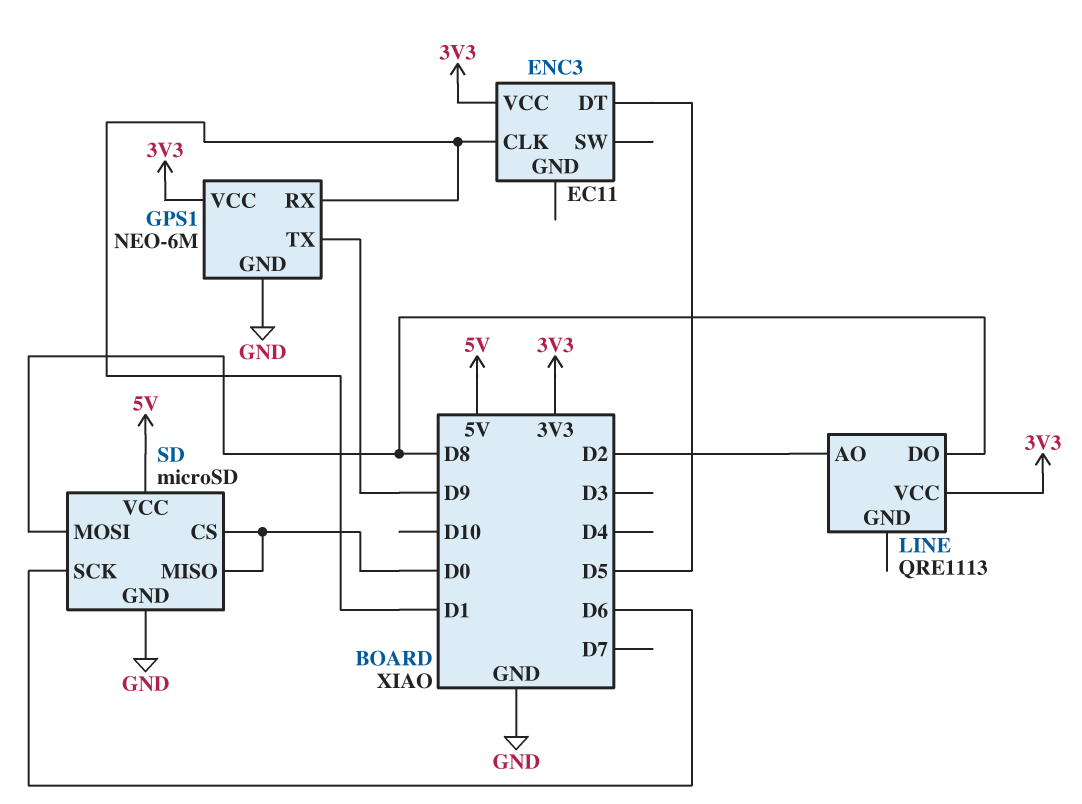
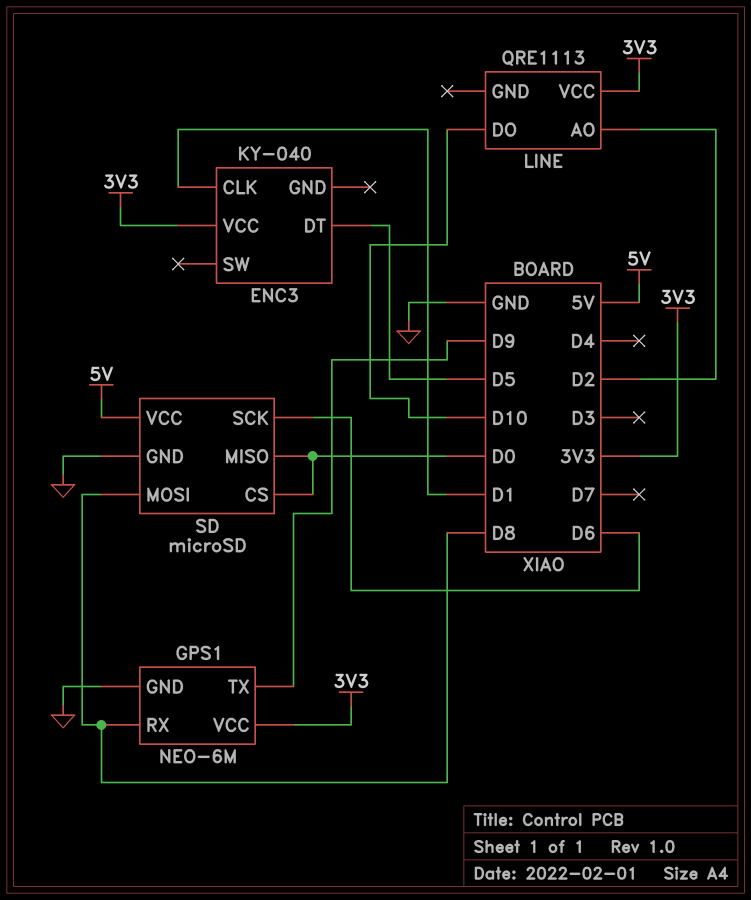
ENC3: EC11 -> KY-040
GPS1 pin RX: D1 -> D8
LINE pin DO: D8 -> D10

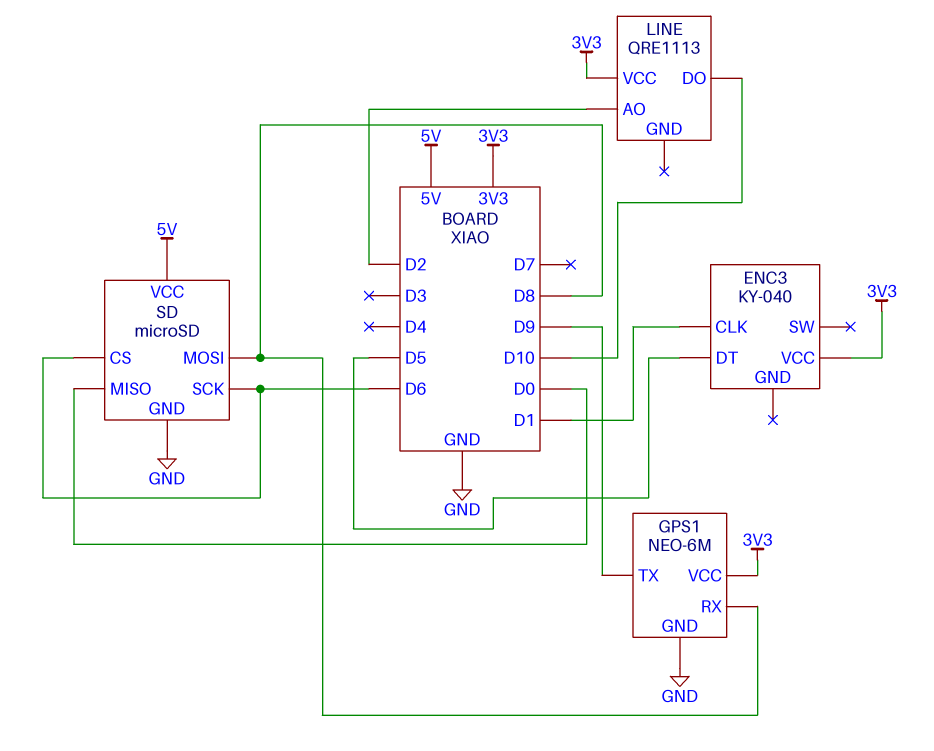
SD pin CS: D0 -> D6

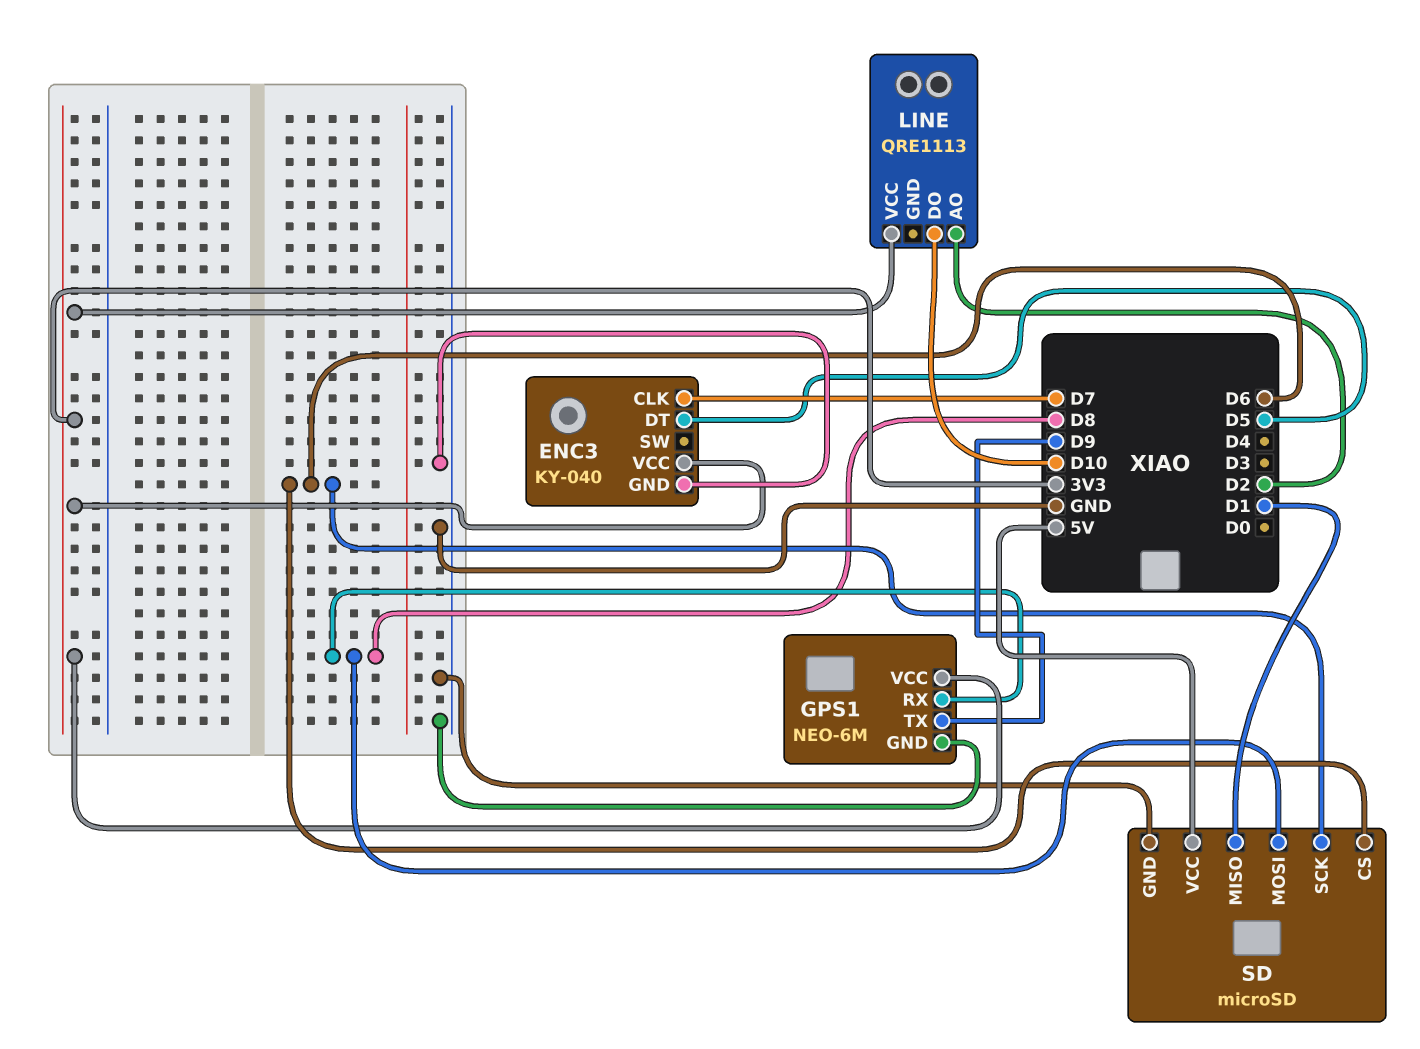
ENC3 pin CLK: D1 -> D7
ENC3 pin GND: none -> GND
SD pin MISO: D0 -> D1

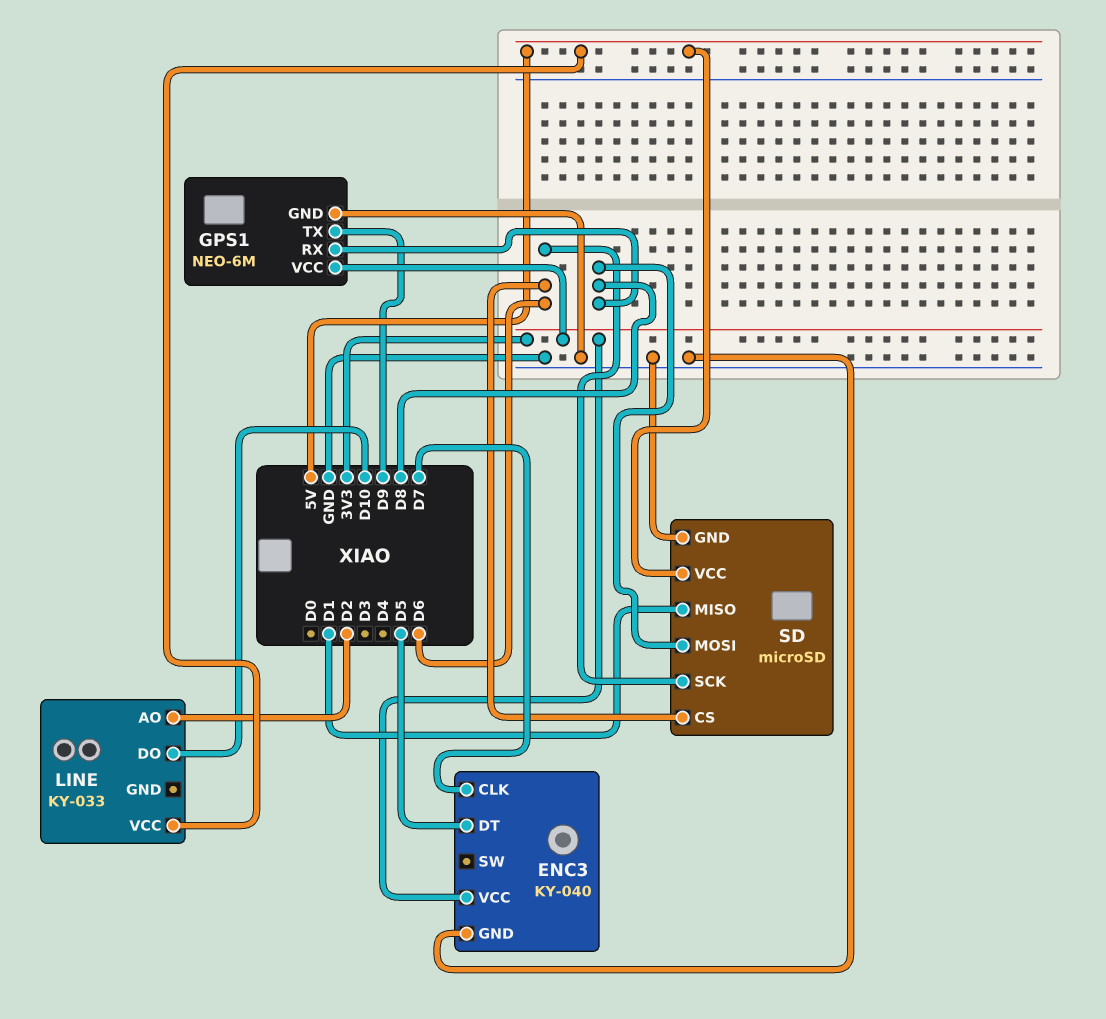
LINE: QRE1113 -> KY-033
LINE pin VCC: 3V3 -> 5V

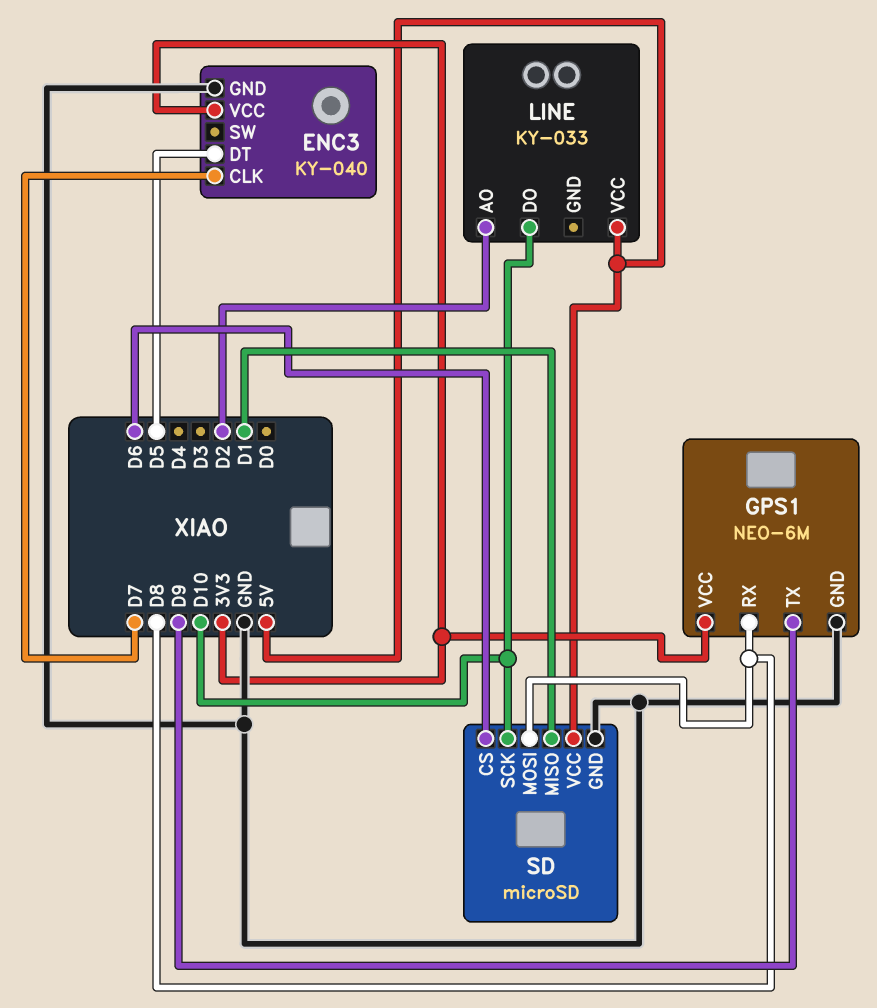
SD pin SCK: D6 -> D10

